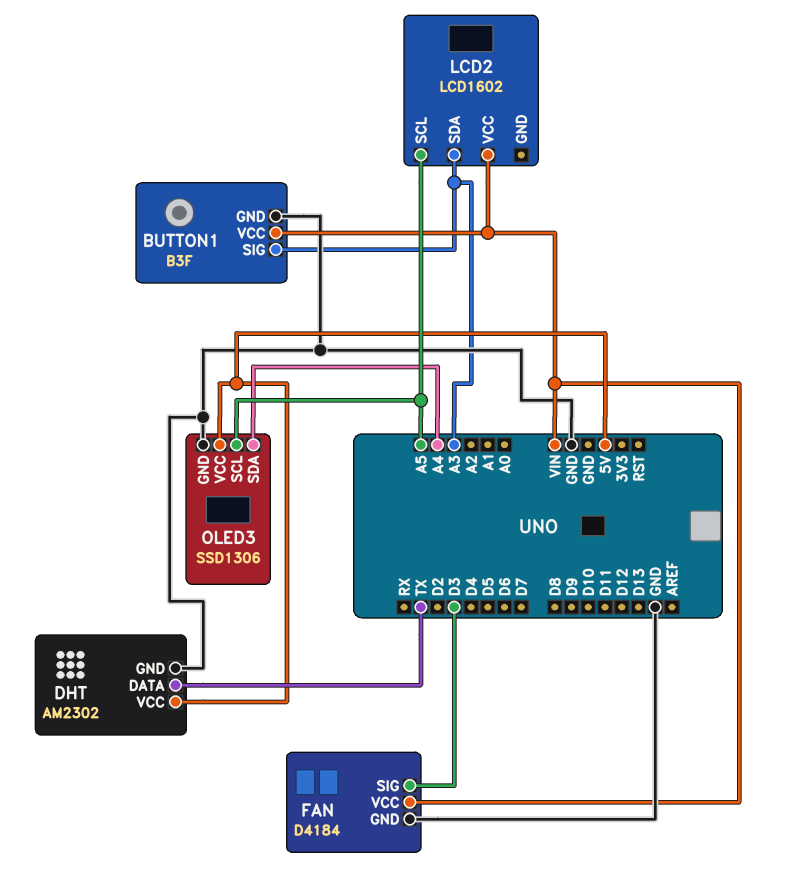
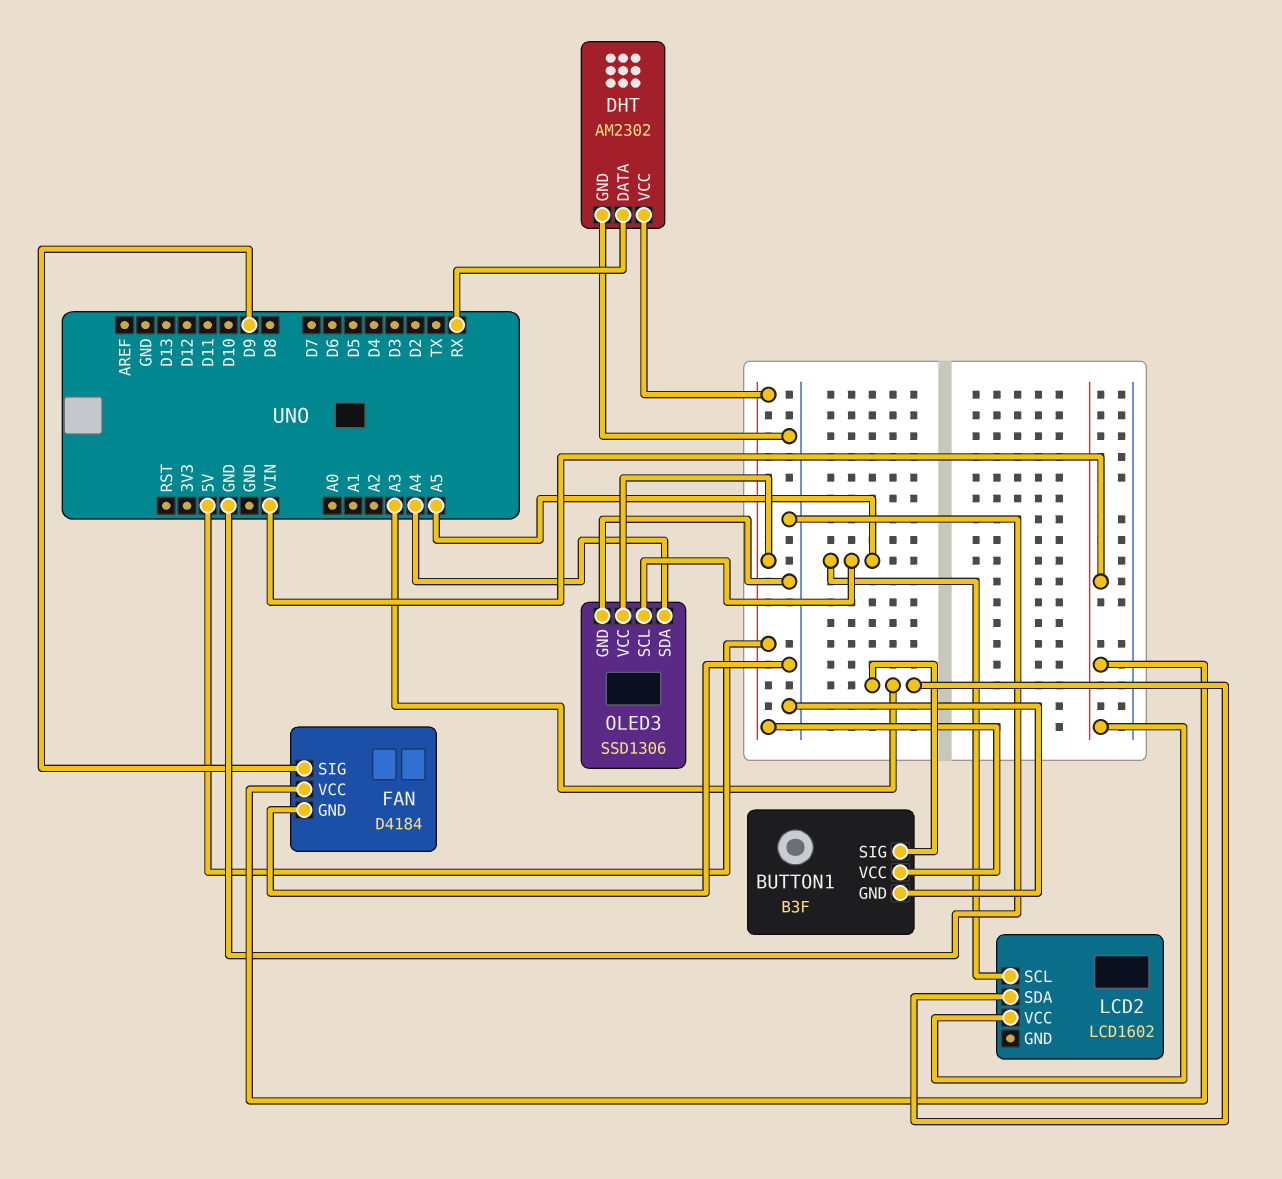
BUTTON1 pin VCC: VIN -> 5V
DHT pin DATA: TX -> RX
FAN pin SIG: D3 -> D9

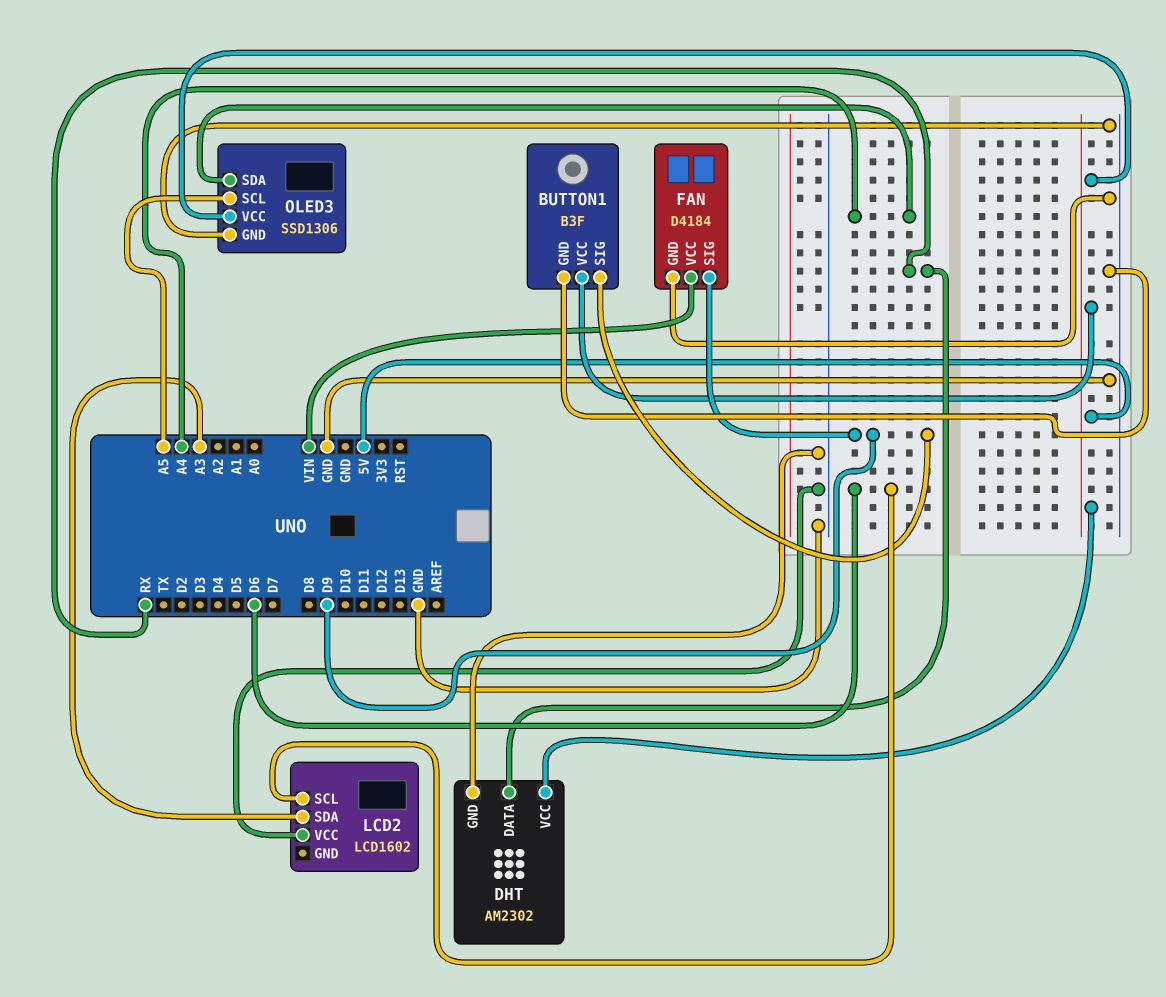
BUTTON1 pin SIG: A3 -> D9
LCD2 pin SCL: A5 -> D6
LCD2 pin VCC: VIN -> GND

